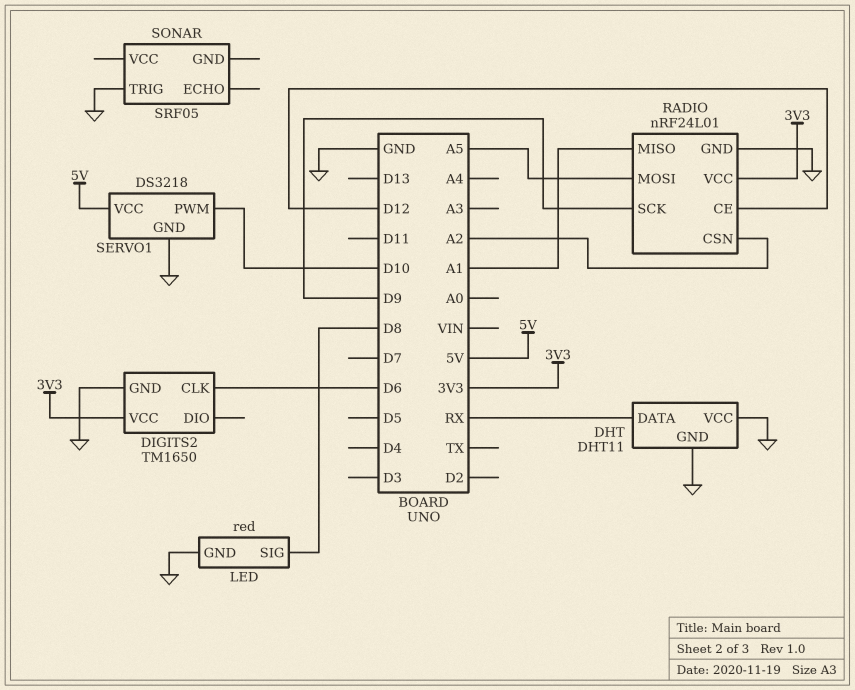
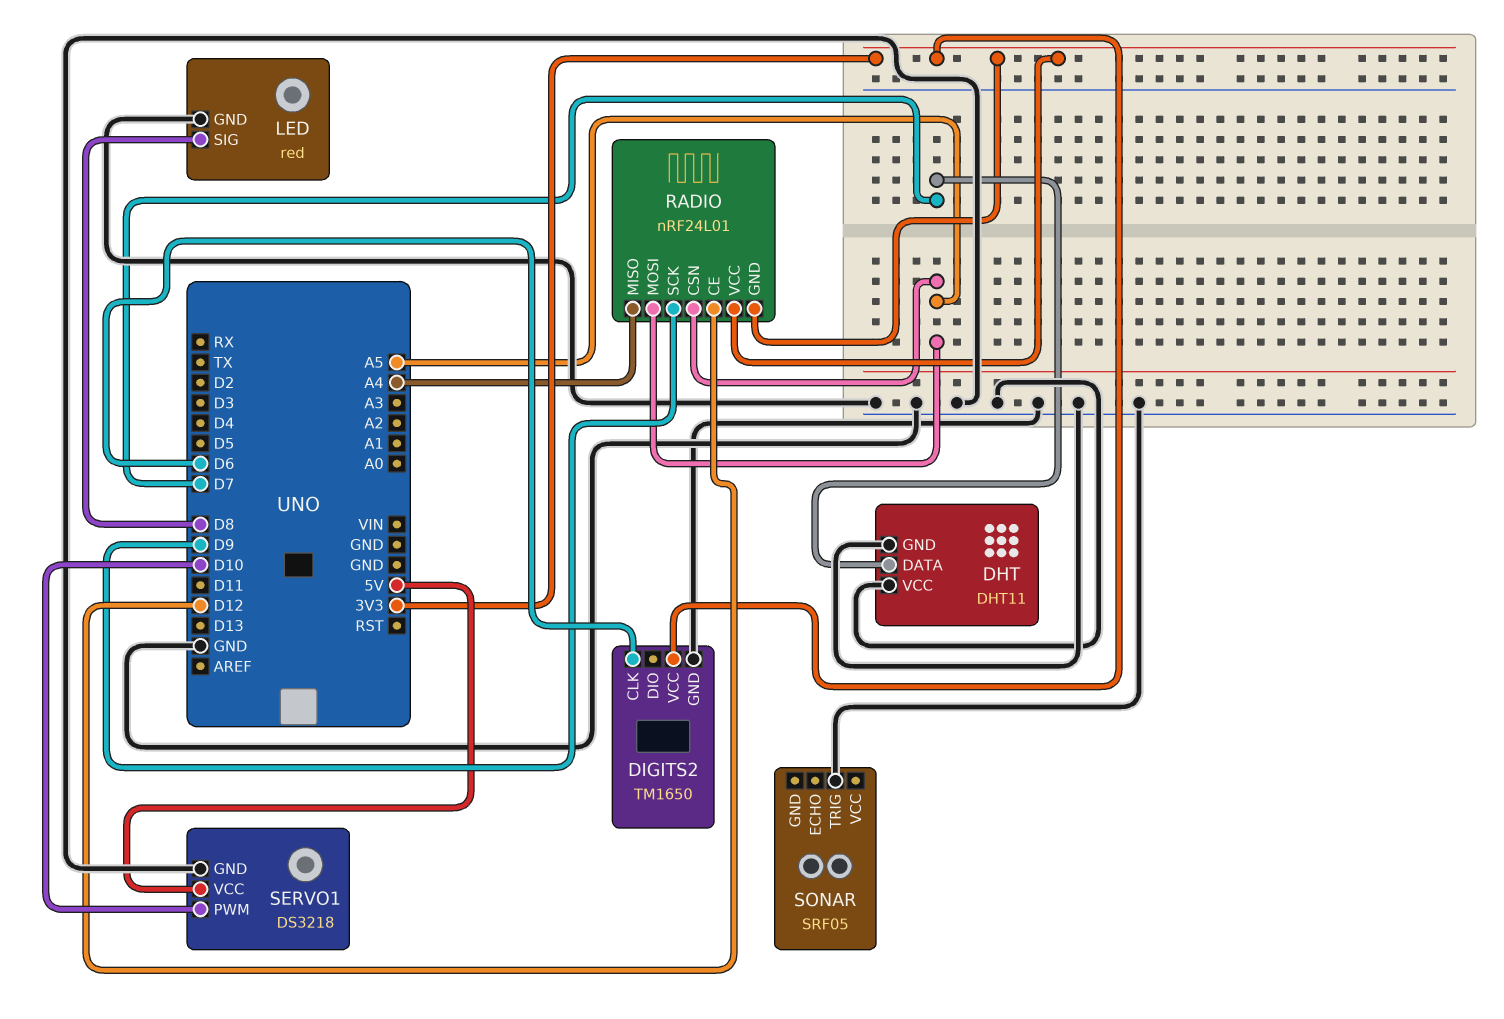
DHT pin DATA: RX -> D7
RADIO pin CSN: A2 -> A5
RADIO pin GND: GND -> 3V3
RADIO pin MISO: A1 -> A4

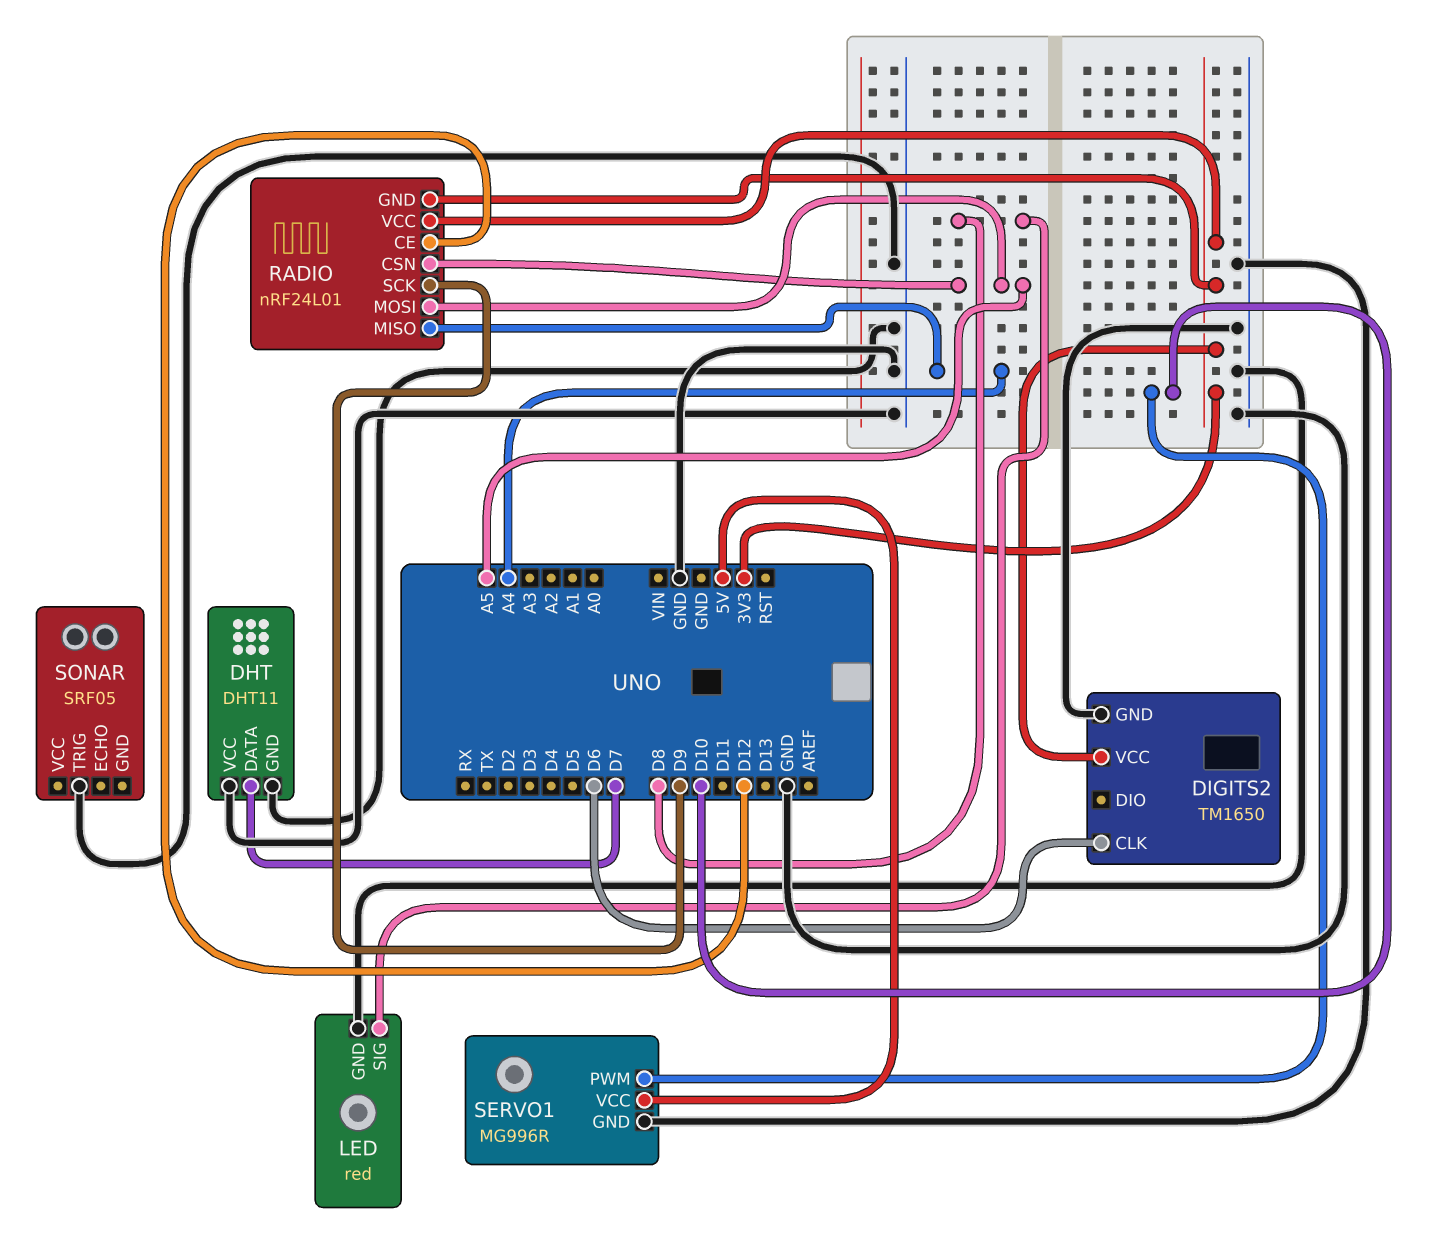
SERVO1: DS3218 -> MG996R

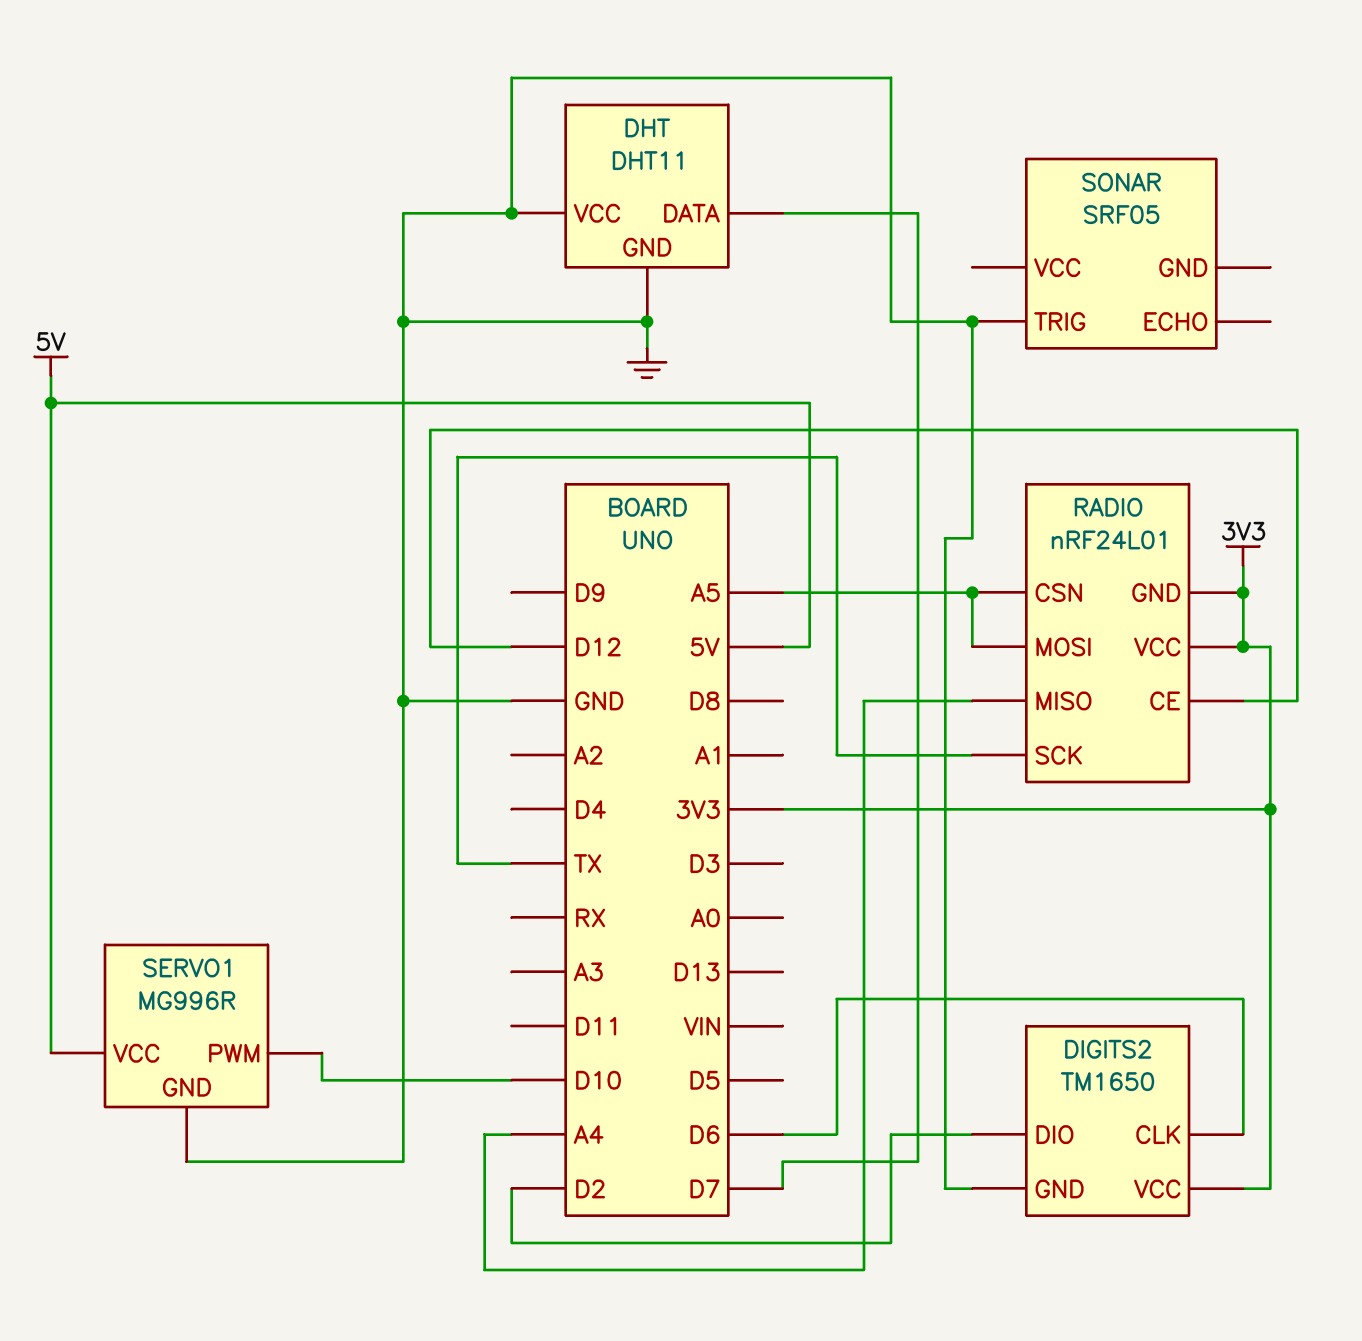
DIGITS2 pin DIO: none -> D2
LED: red -> none
LED pin GND: GND -> none
LED pin SIG: D8 -> none
RADIO pin SCK: D9 -> TX

